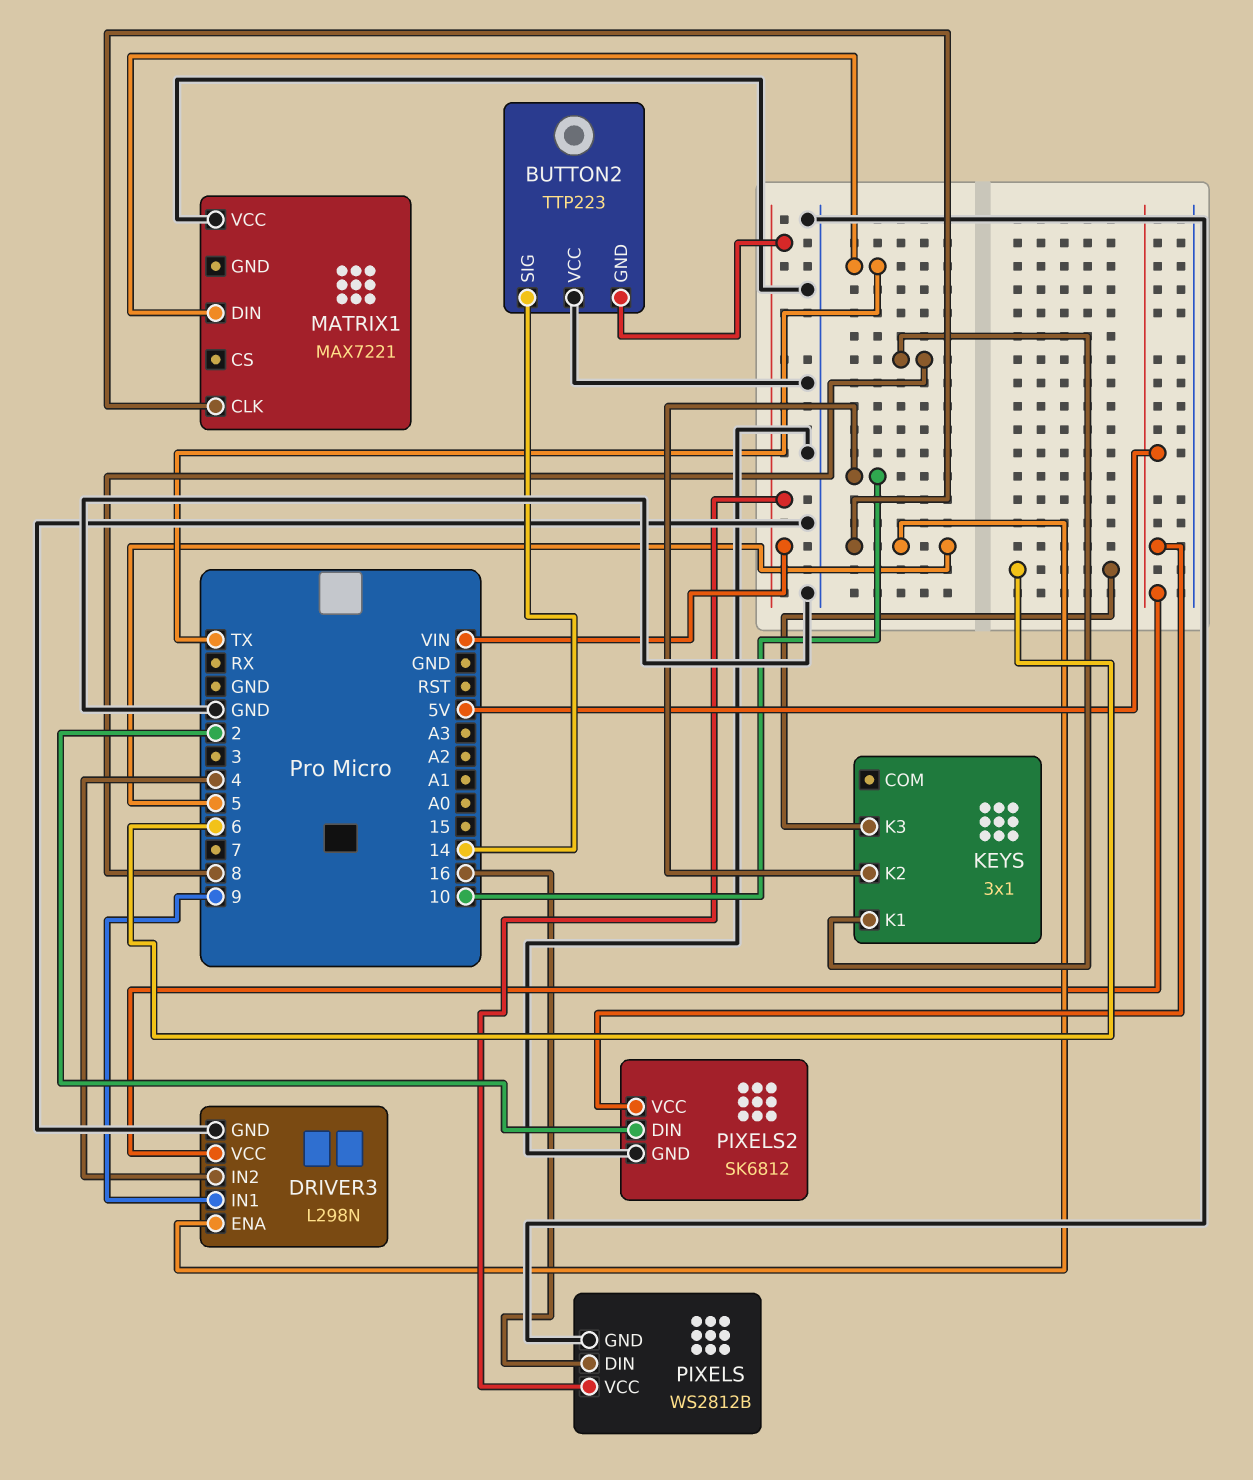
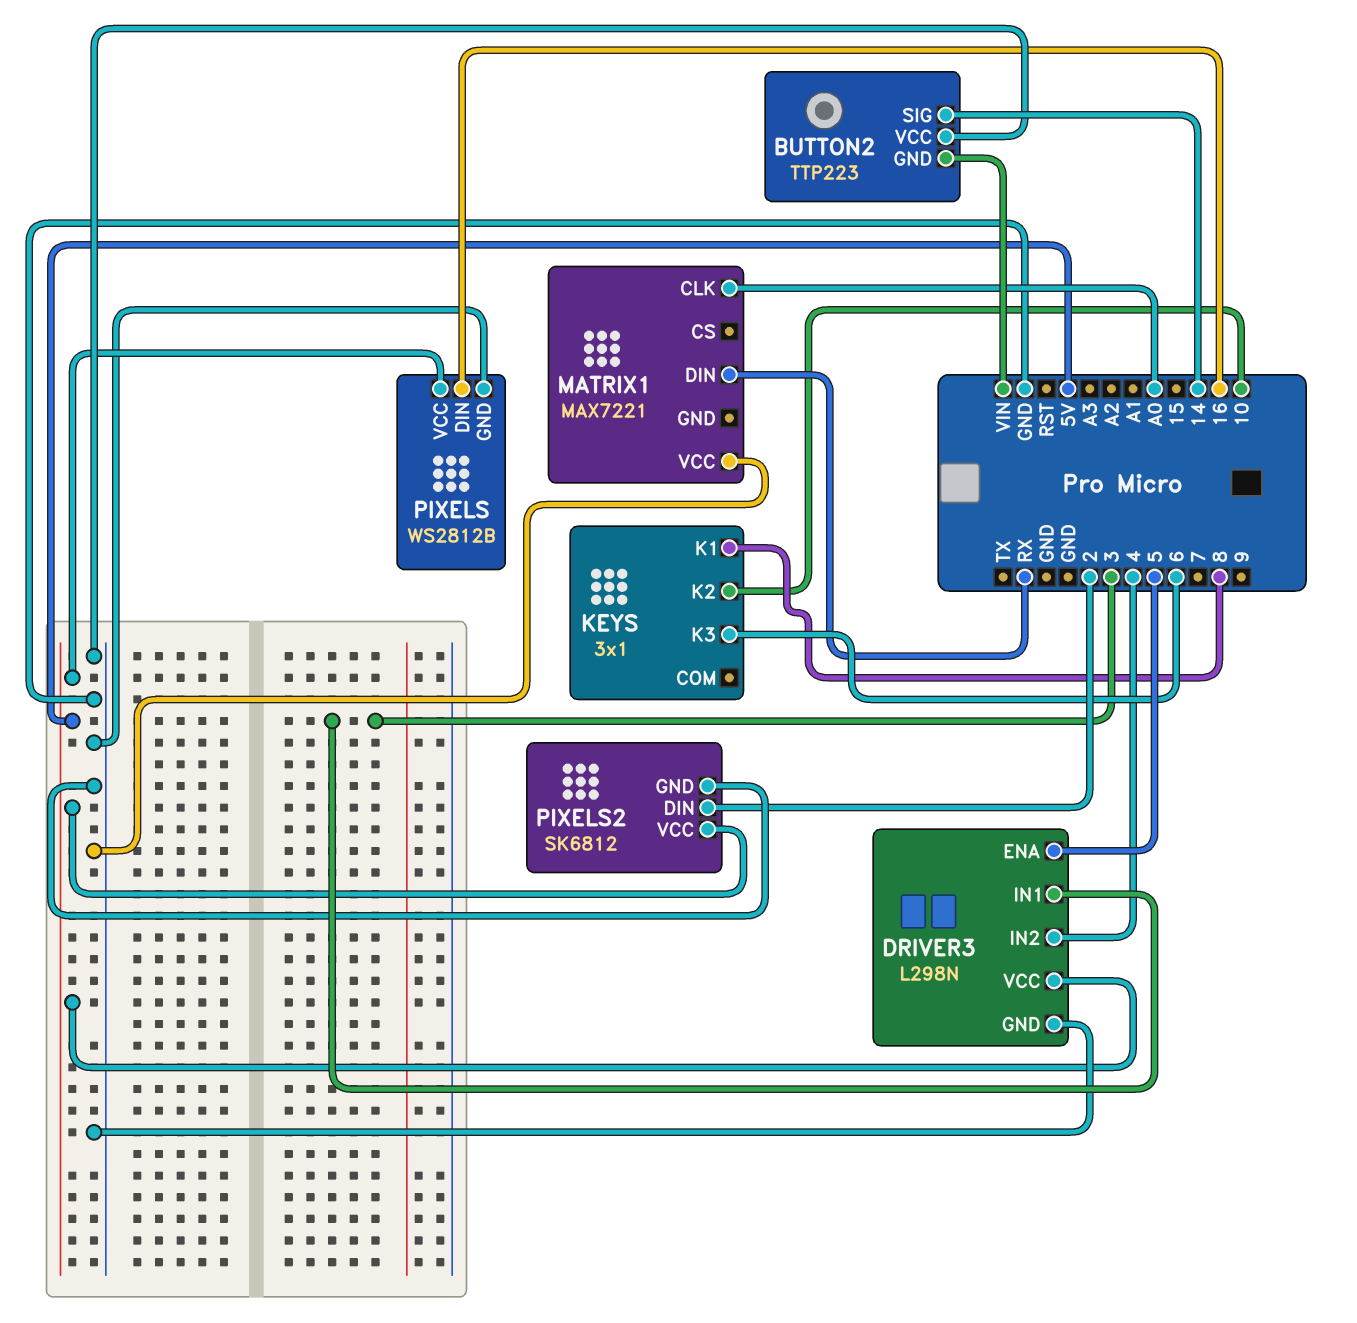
DRIVER3 pin IN1: 9 -> 3
MATRIX1 pin CLK: 5 -> A0
MATRIX1 pin DIN: TX -> RX
PIXELS pin VCC: VIN -> 5V

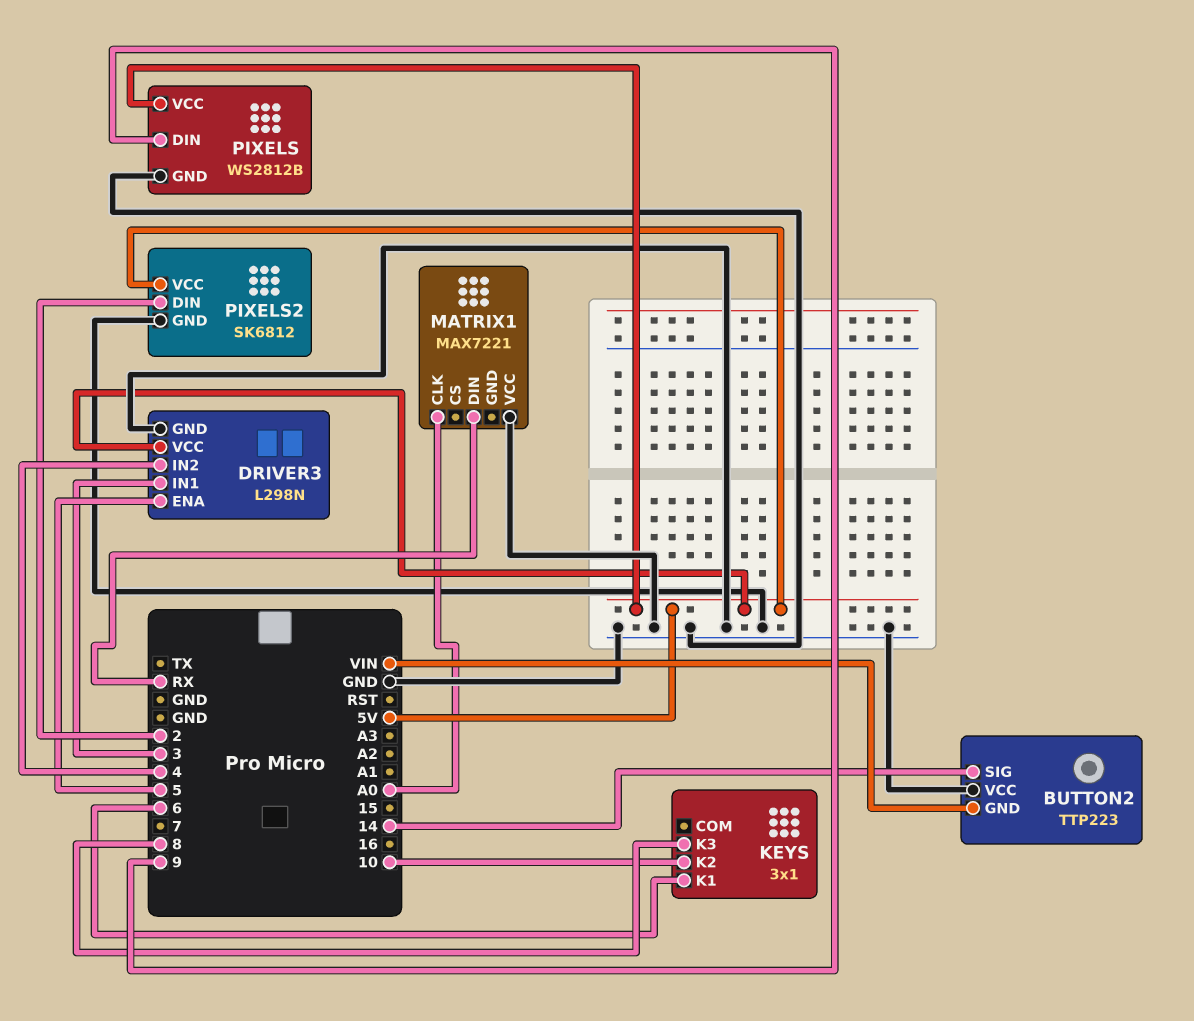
KEYS pin K1: 8 -> 6
KEYS pin K3: 6 -> 8
PIXELS pin DIN: 16 -> 9

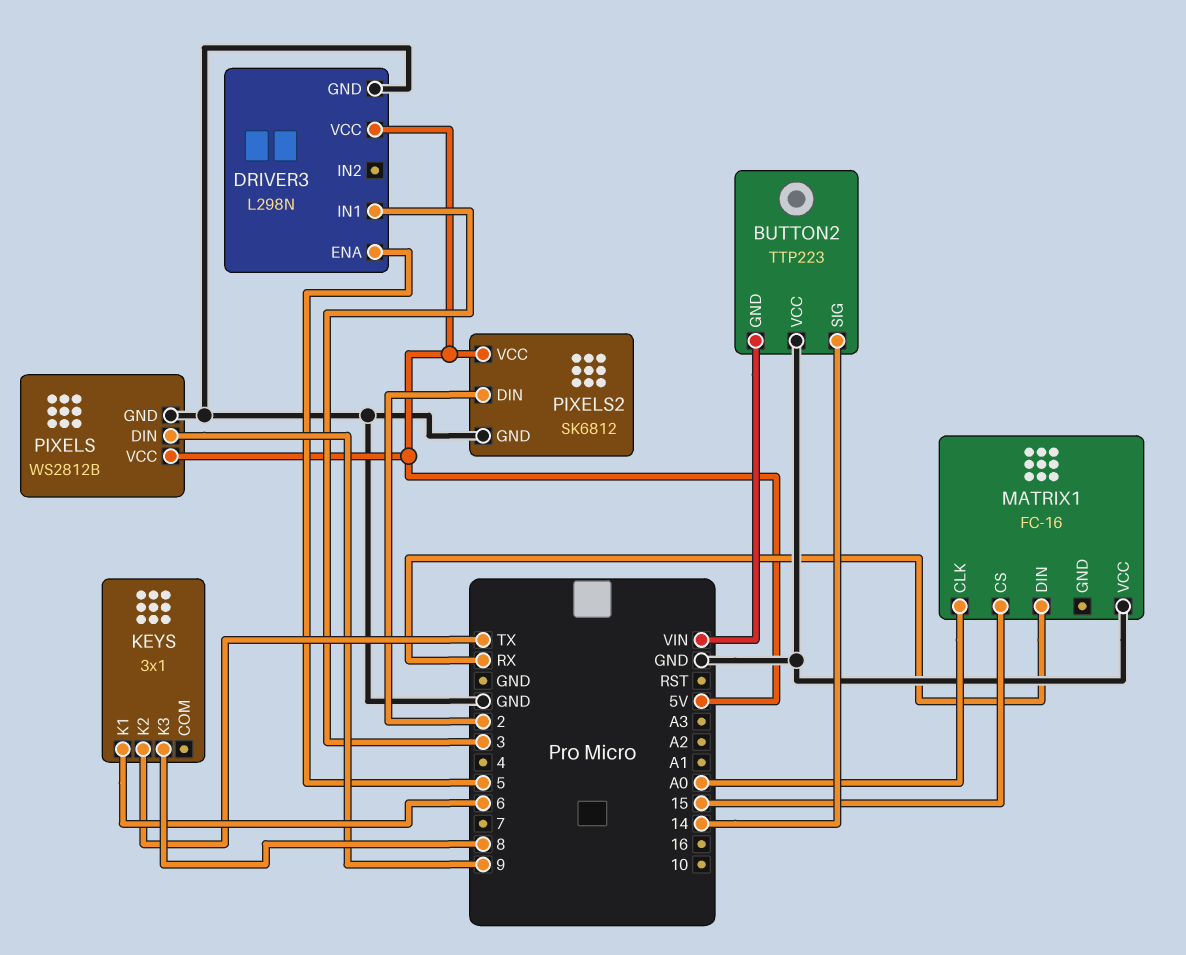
DRIVER3 pin IN2: 4 -> none
KEYS pin K2: 10 -> TX
MATRIX1: MAX7221 -> FC-16
MATRIX1 pin CS: none -> 15

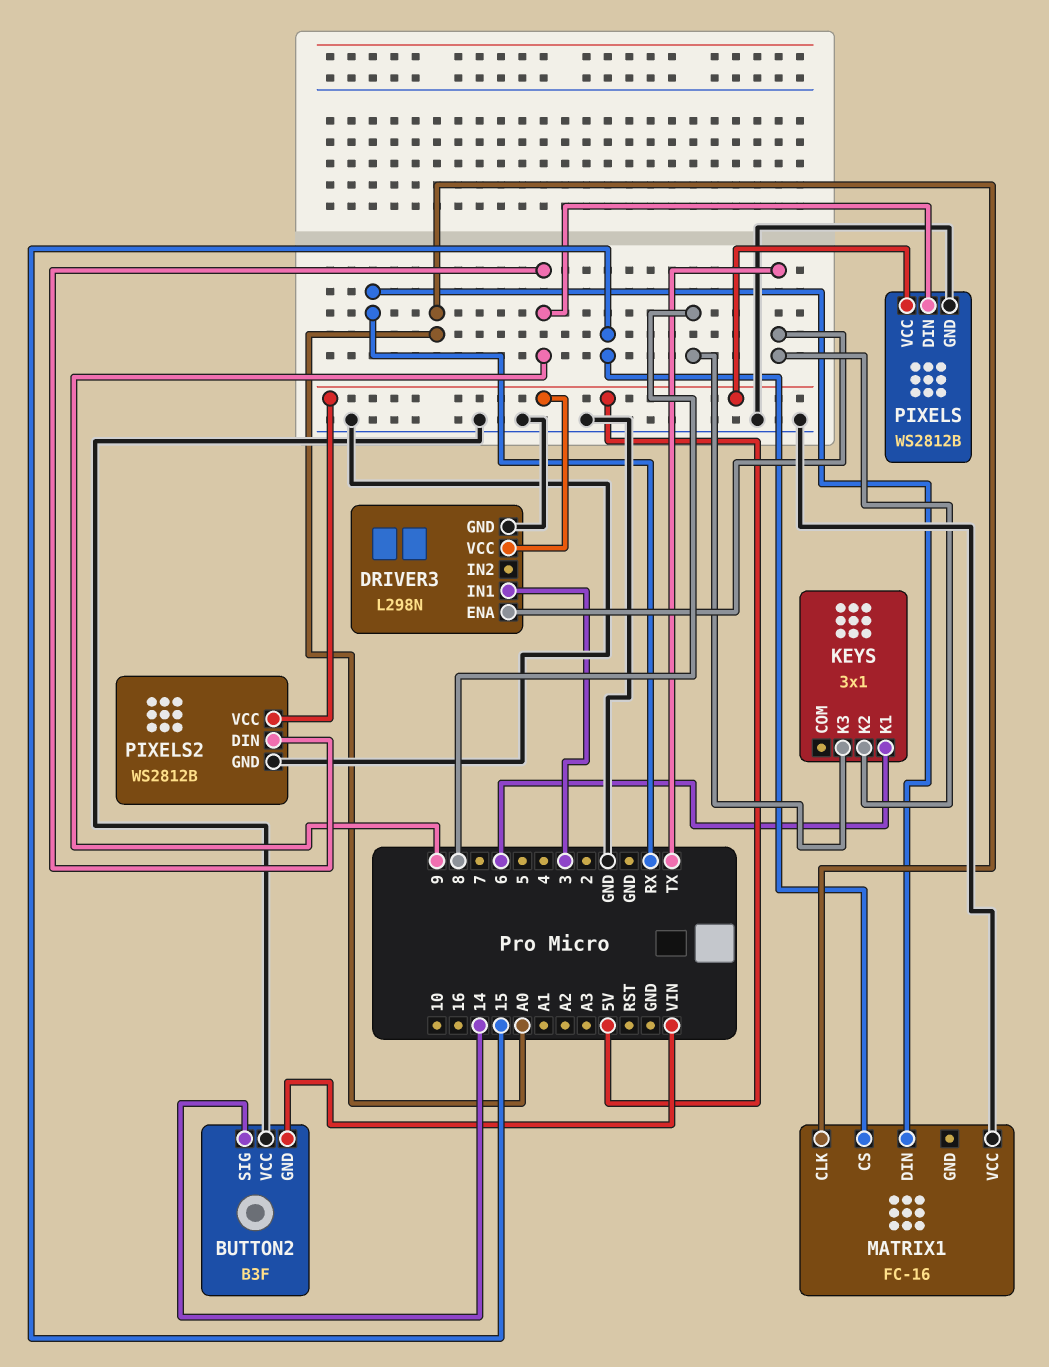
BUTTON2: TTP223 -> B3F
DRIVER3 pin ENA: 5 -> TX
PIXELS2: SK6812 -> WS2812B
PIXELS2 pin DIN: 2 -> 9

